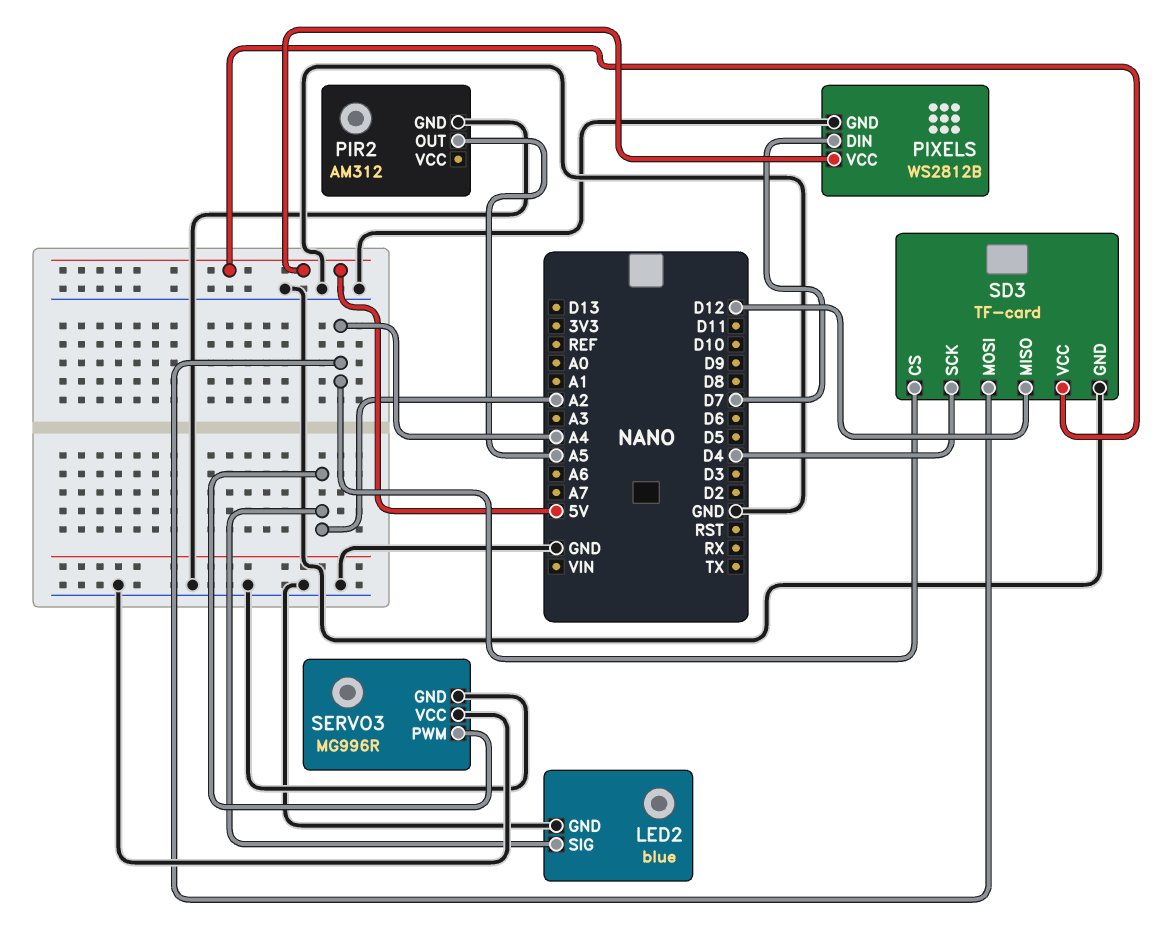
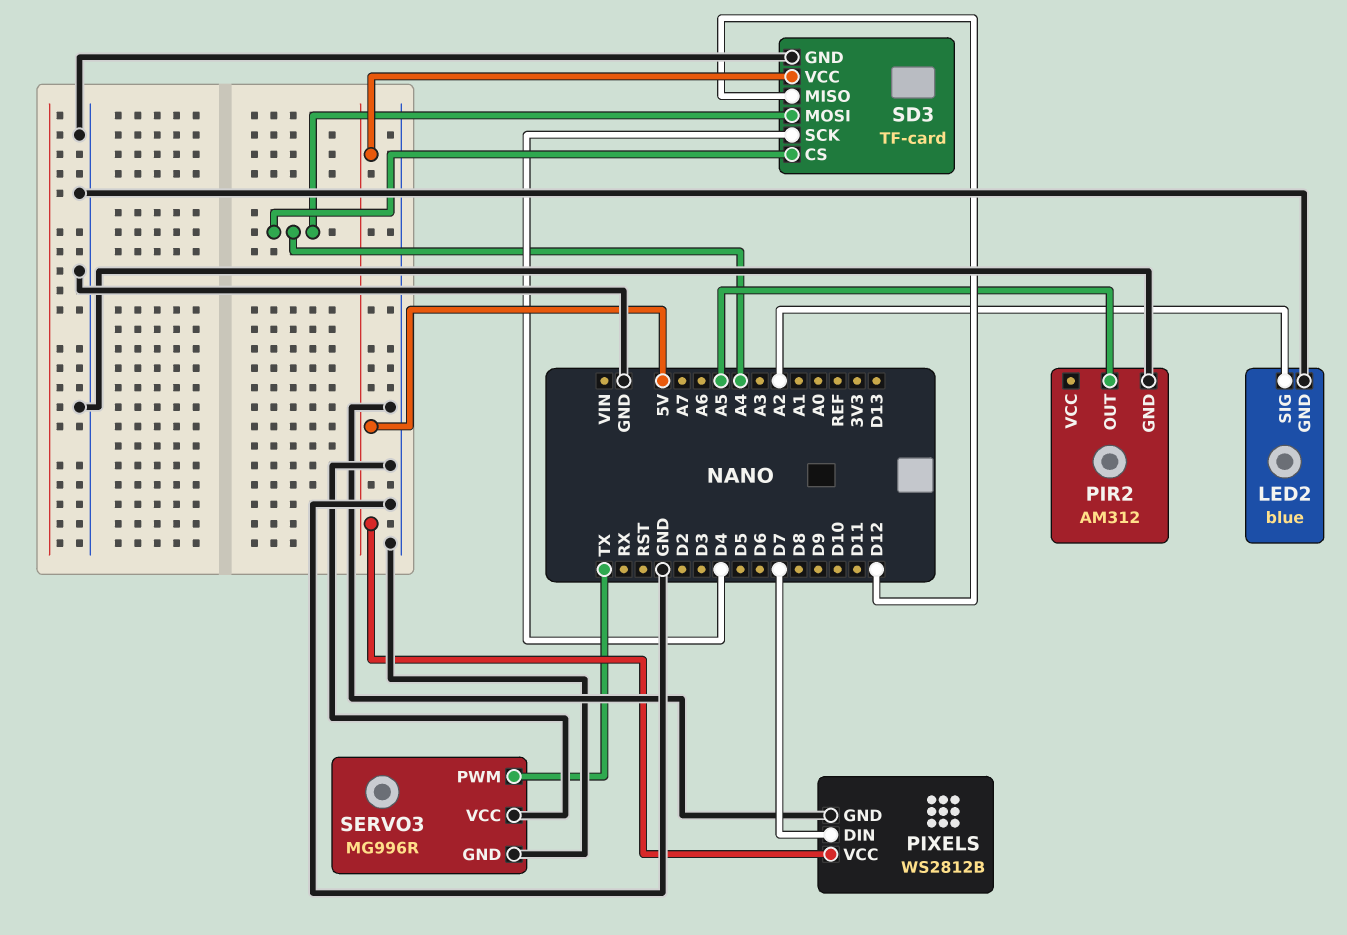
SERVO3 pin PWM: A2 -> TX

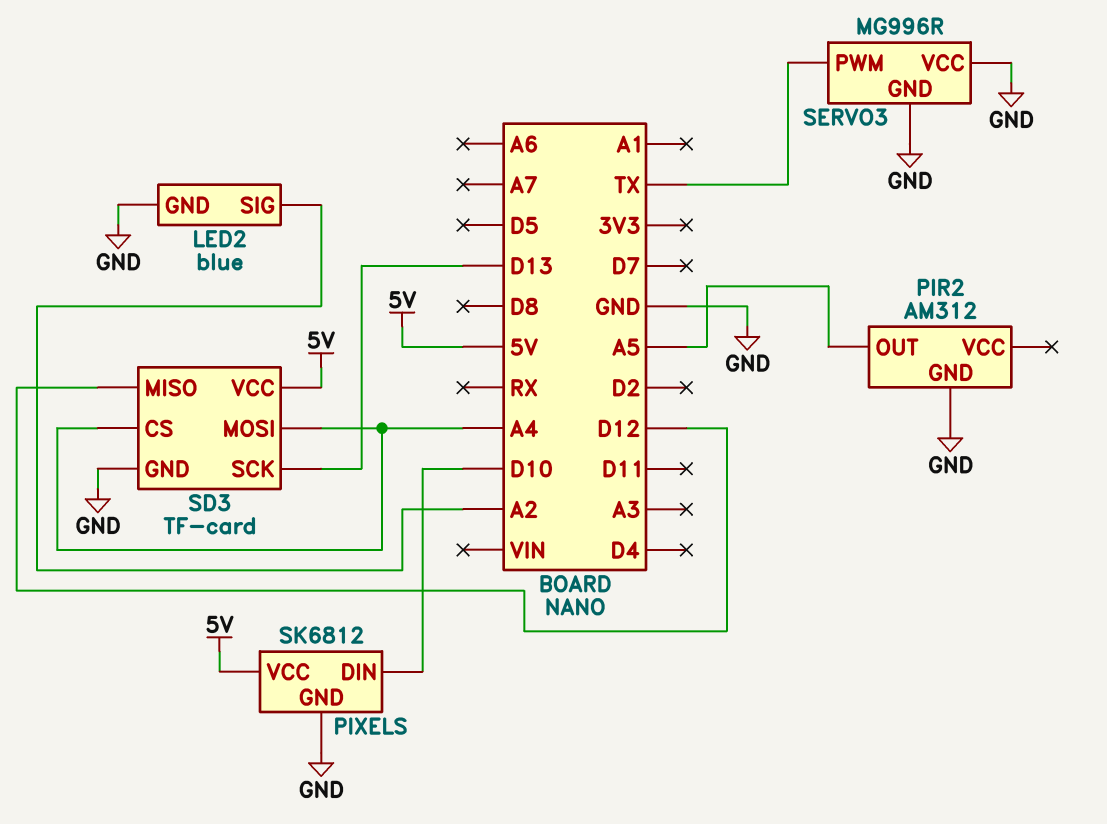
PIXELS: WS2812B -> SK6812
PIXELS pin DIN: D7 -> D10
SD3 pin SCK: D4 -> D13

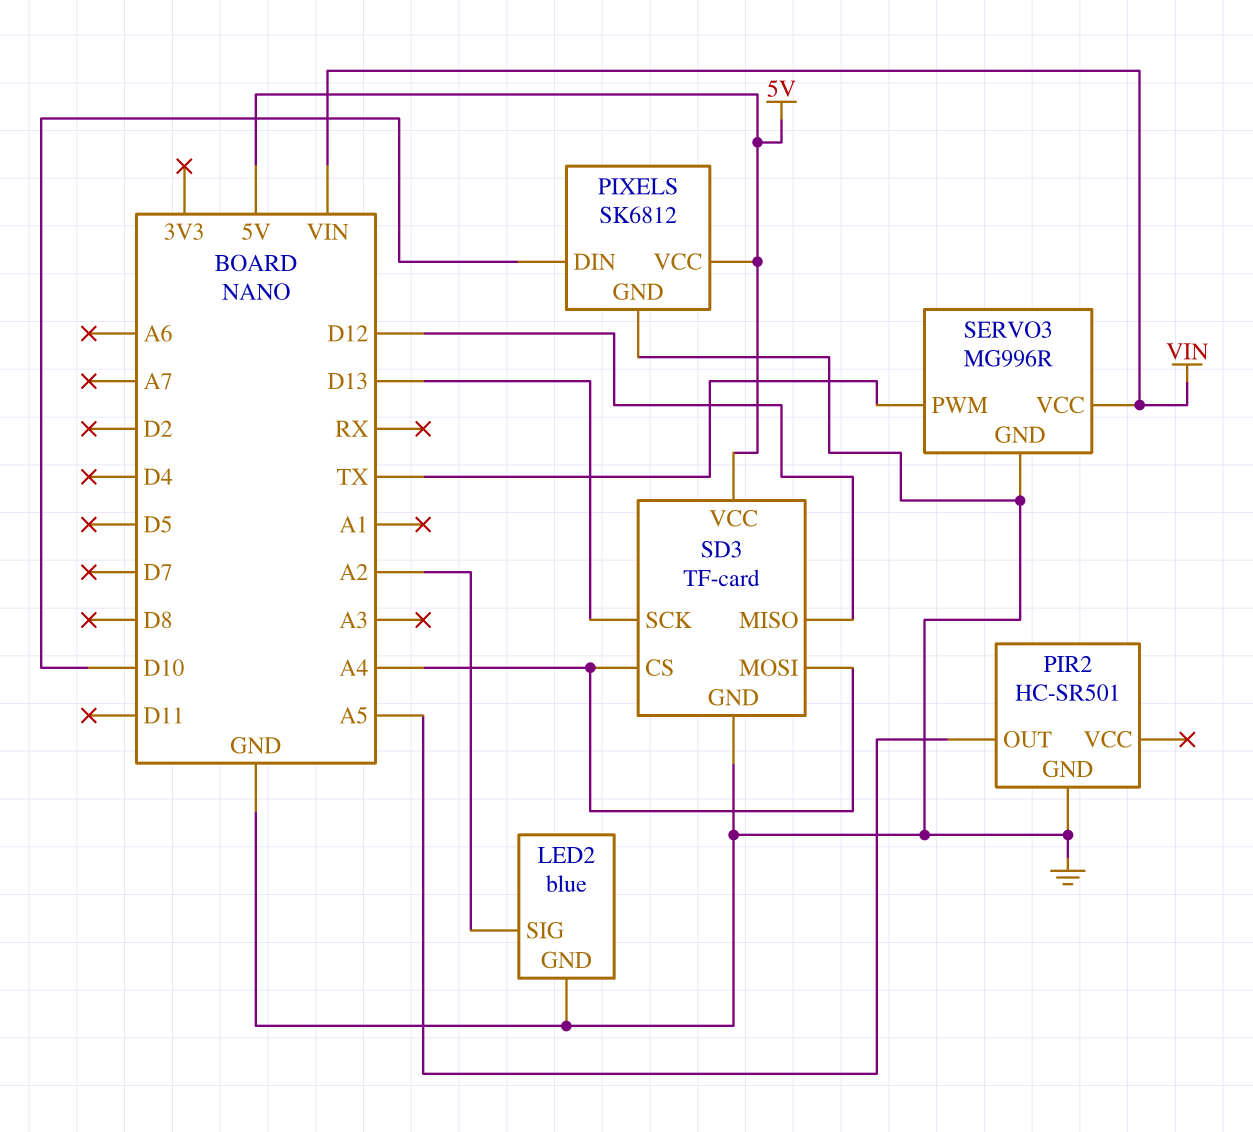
PIR2: AM312 -> HC-SR501
SERVO3 pin VCC: GND -> VIN

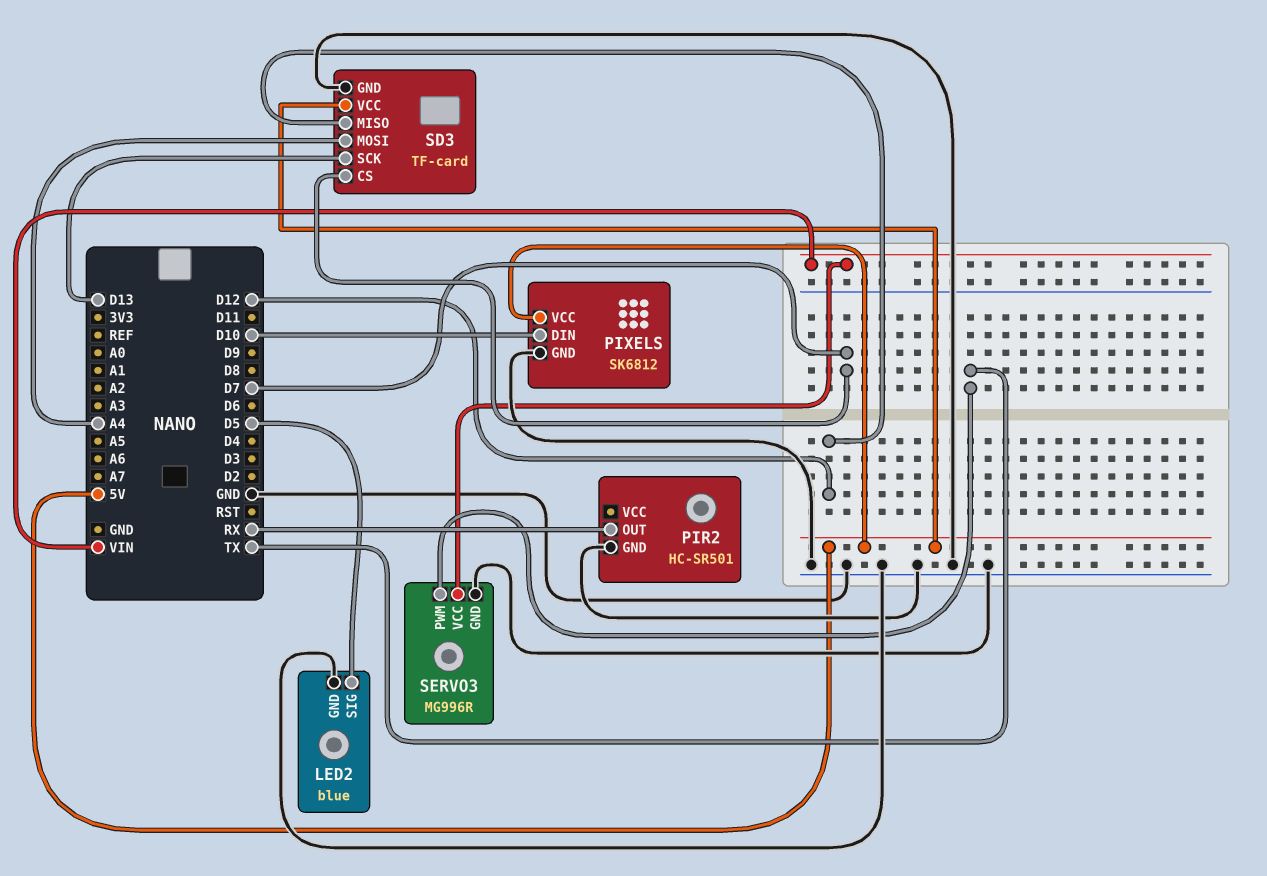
LED2 pin SIG: A2 -> D5
PIR2 pin OUT: A5 -> RX
SD3 pin CS: A4 -> D7

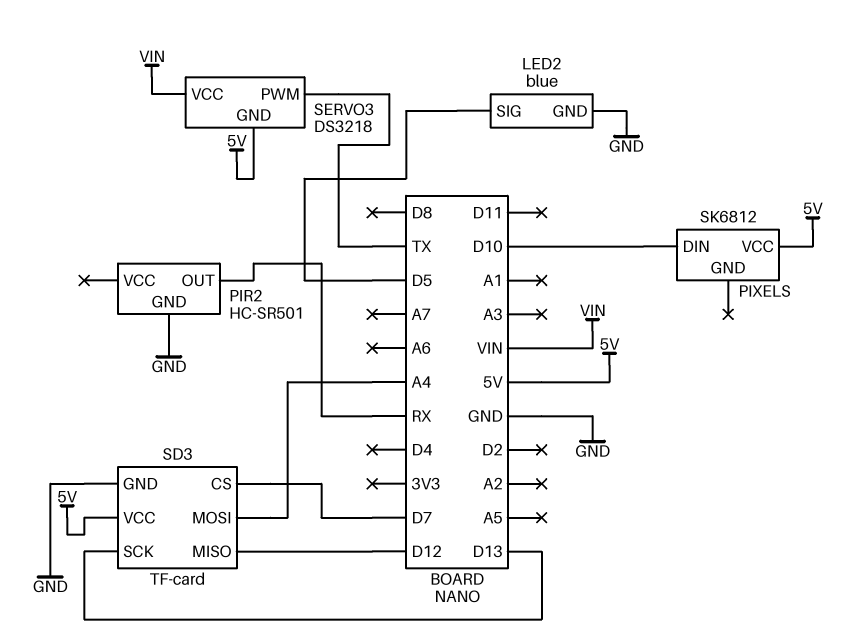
PIXELS pin GND: GND -> none
SERVO3: MG996R -> DS3218
SERVO3 pin GND: GND -> 5V

